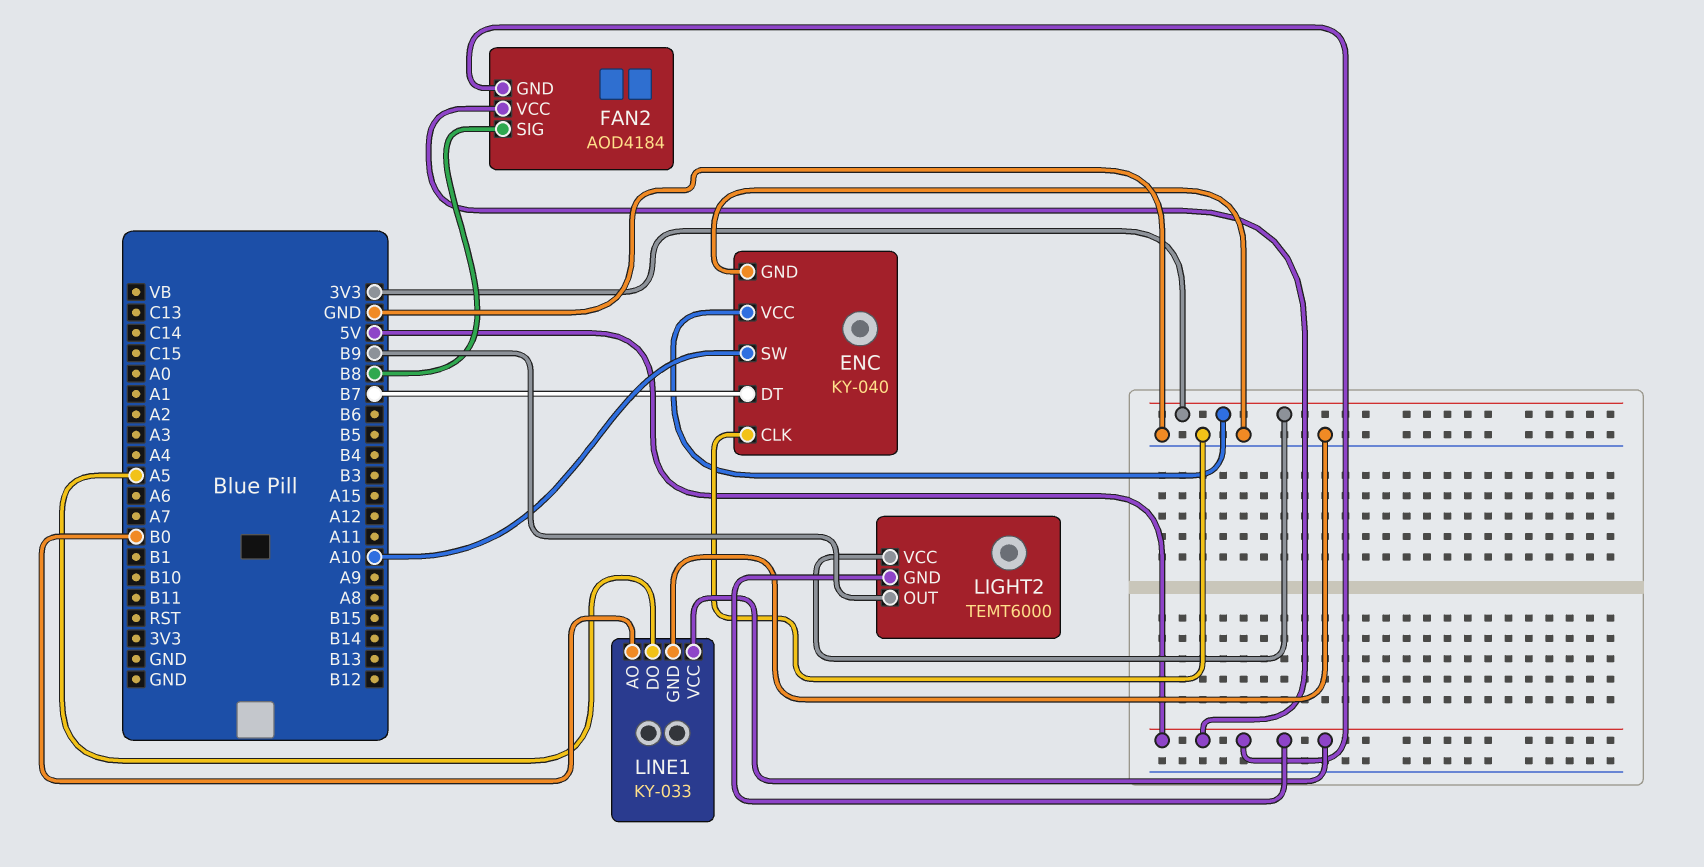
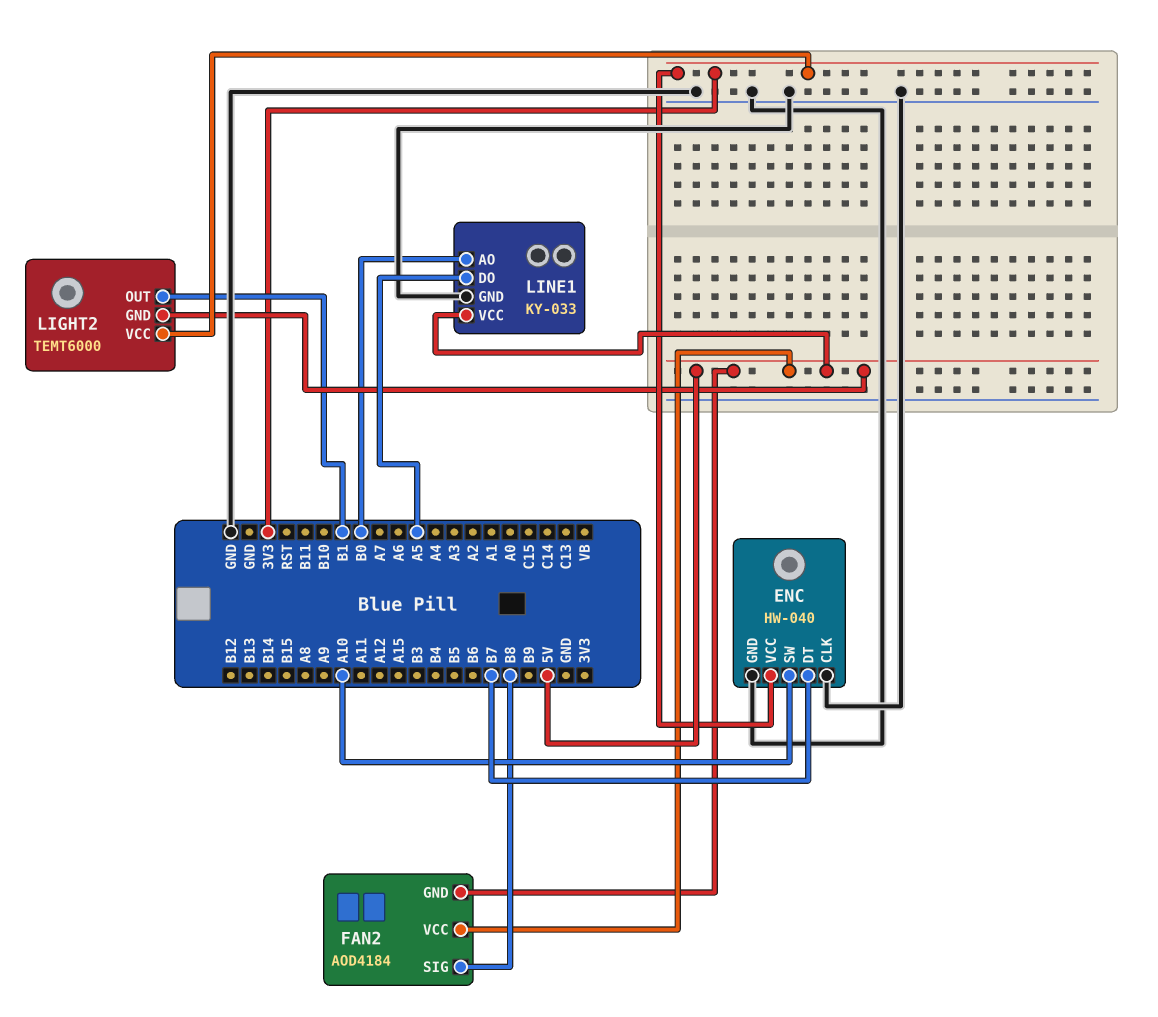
ENC: KY-040 -> HW-040
LIGHT2 pin OUT: B9 -> B1

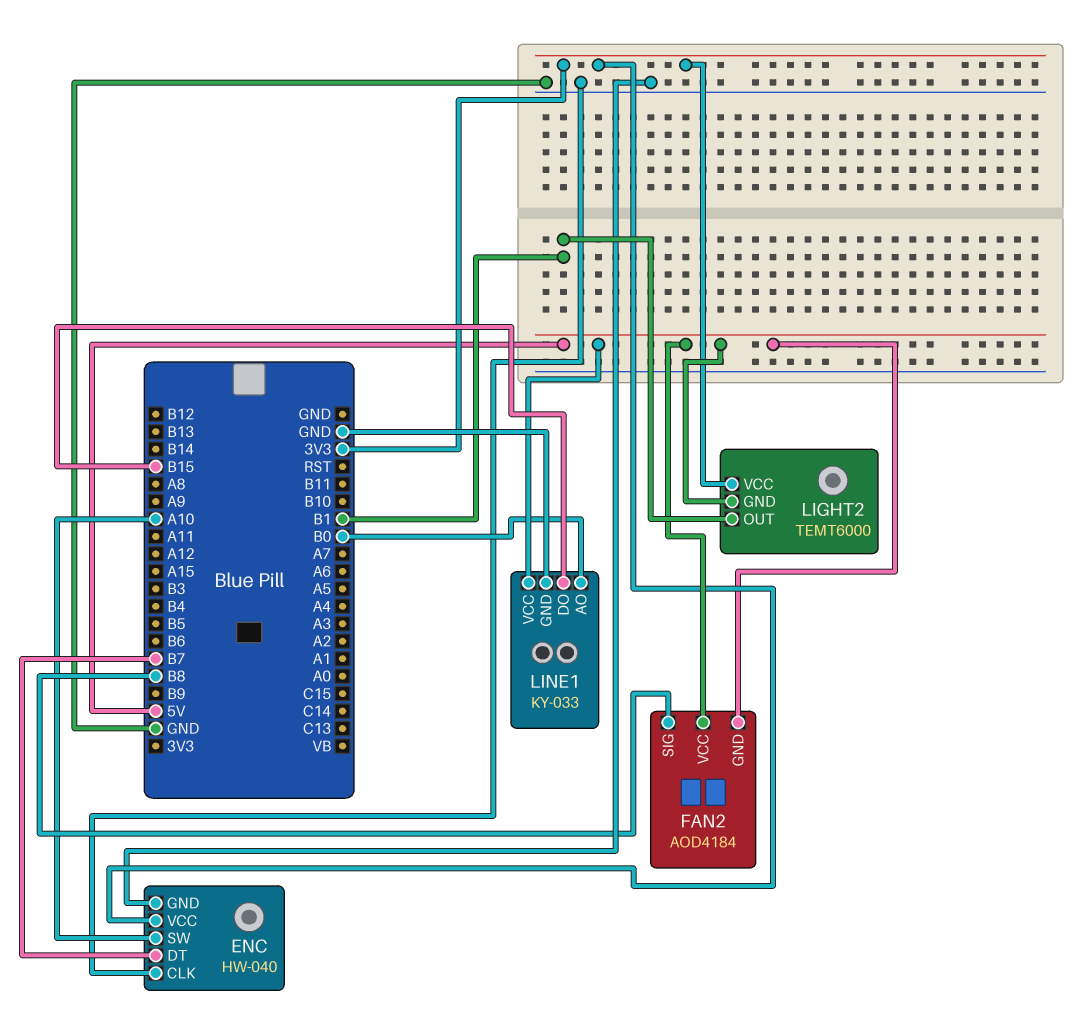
LINE1 pin DO: A5 -> B15

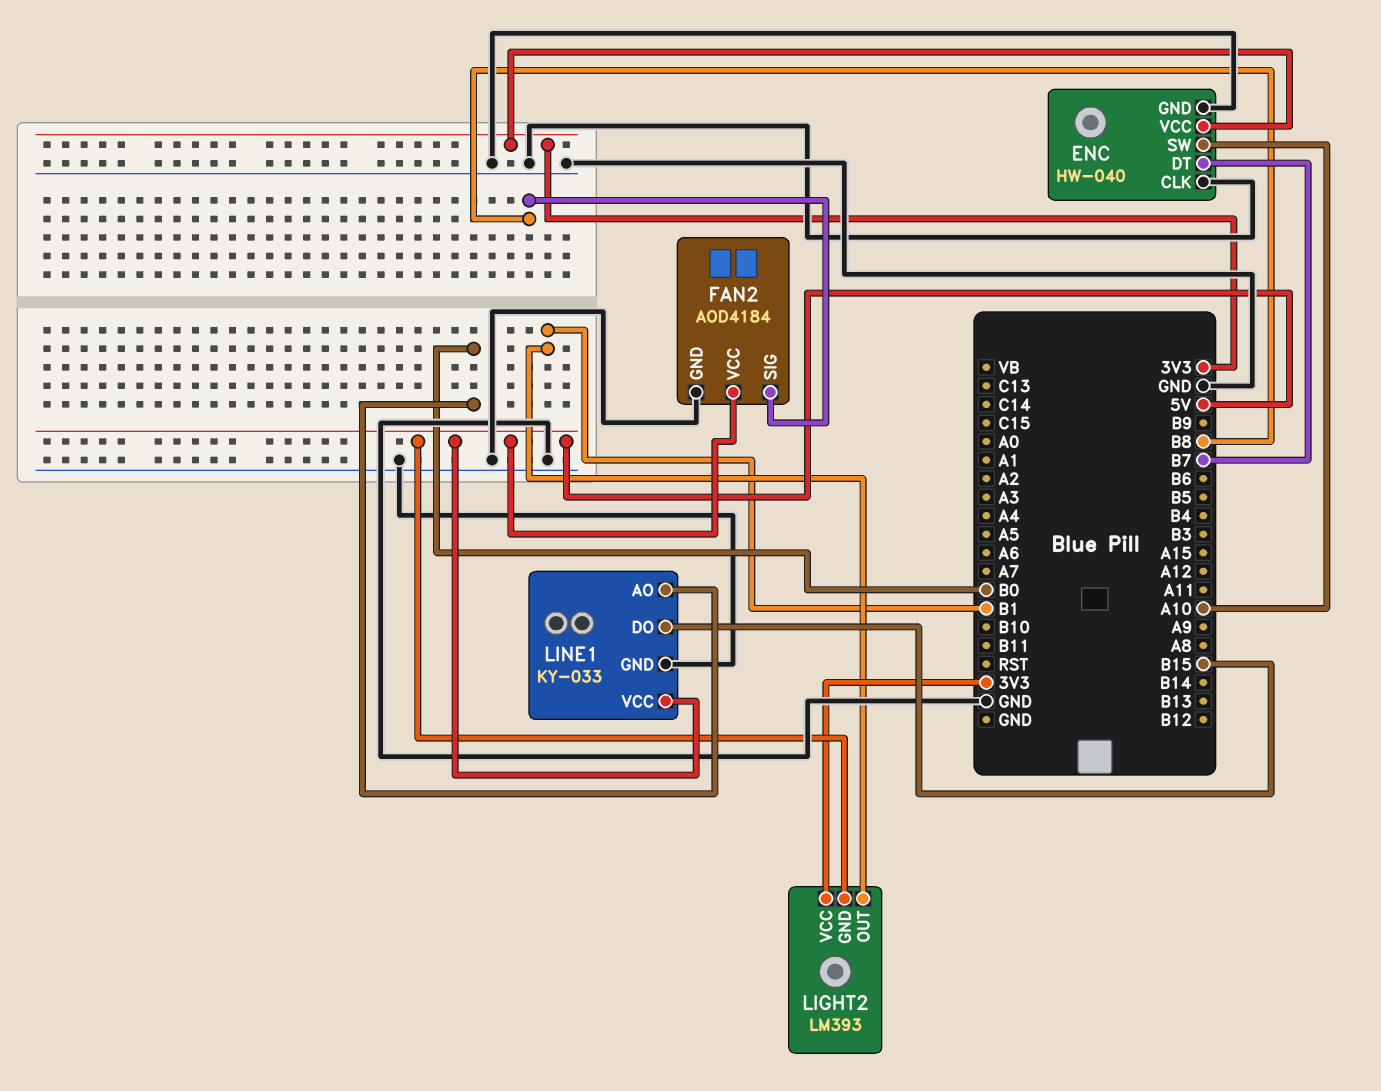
FAN2 pin GND: 5V -> GND
LIGHT2: TEMT6000 -> LM393

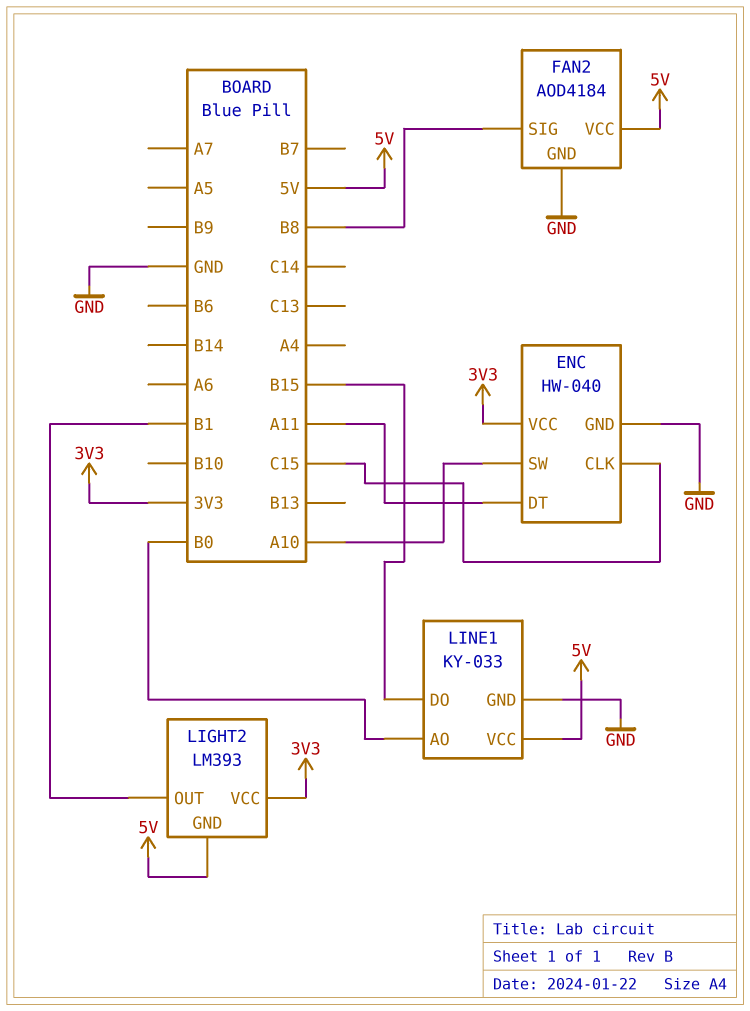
ENC pin CLK: GND -> C15
ENC pin DT: B7 -> A11

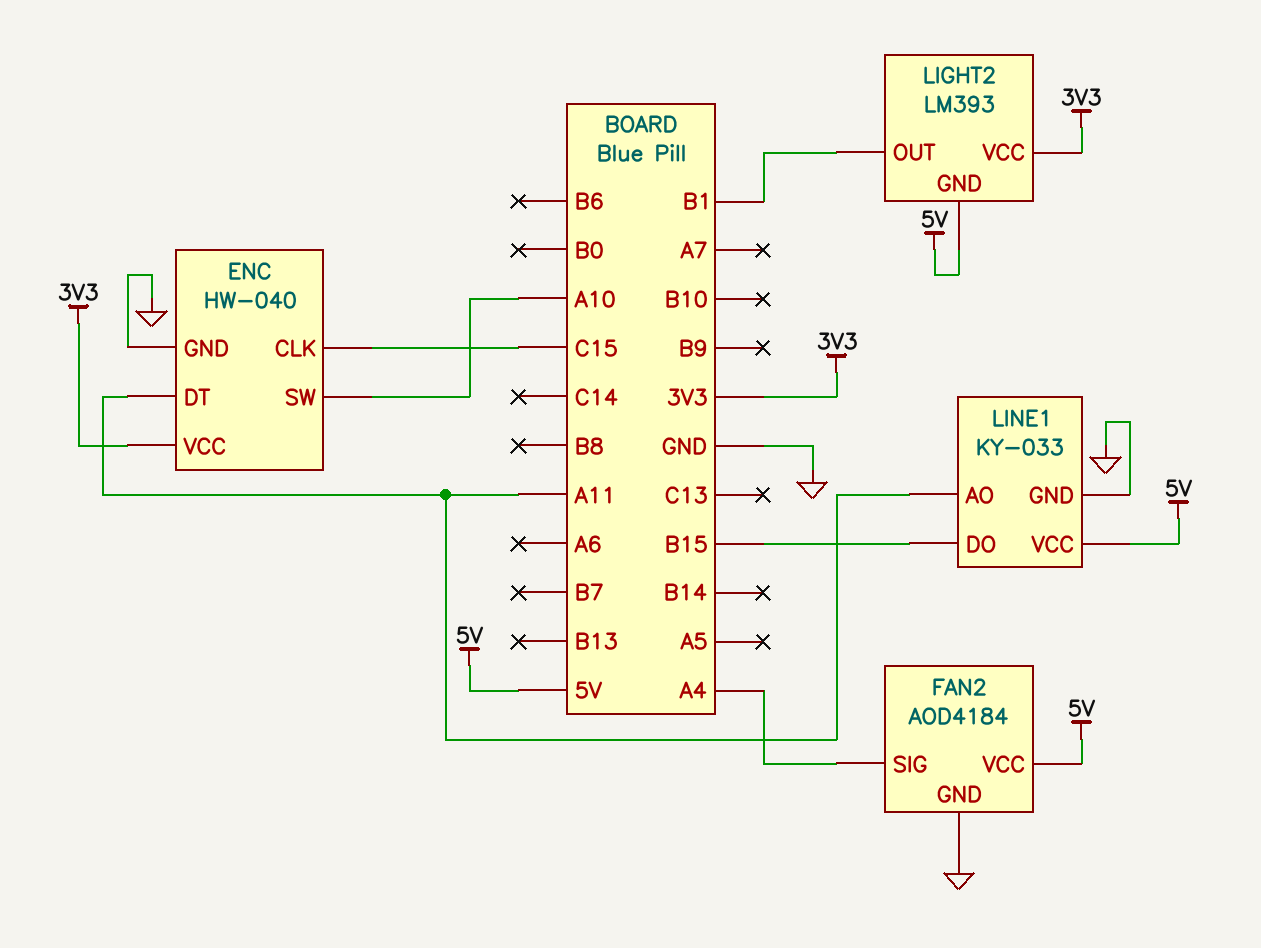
FAN2 pin SIG: B8 -> A4
LINE1 pin AO: B0 -> A11

